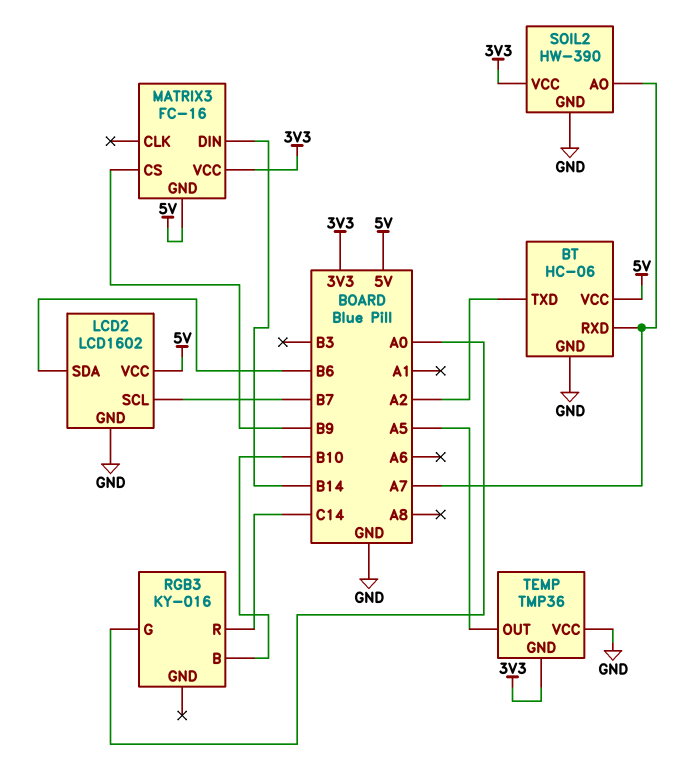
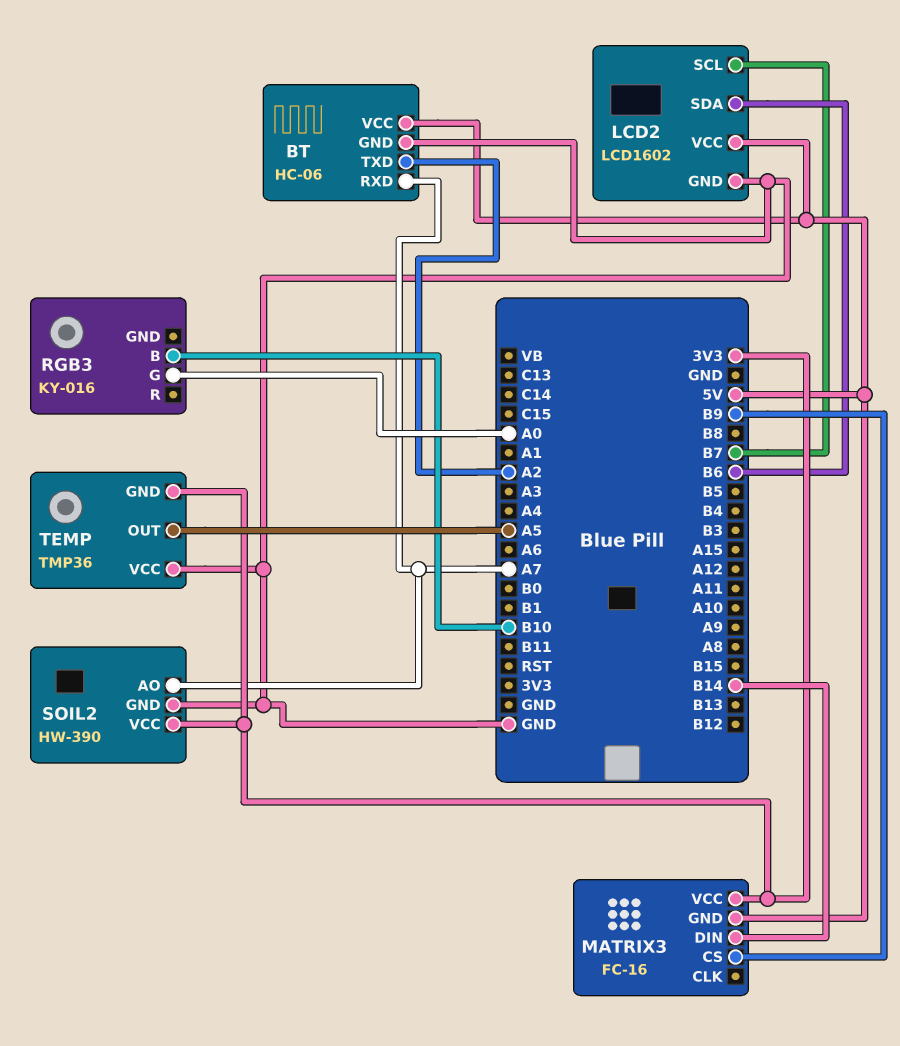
RGB3 pin R: C14 -> none

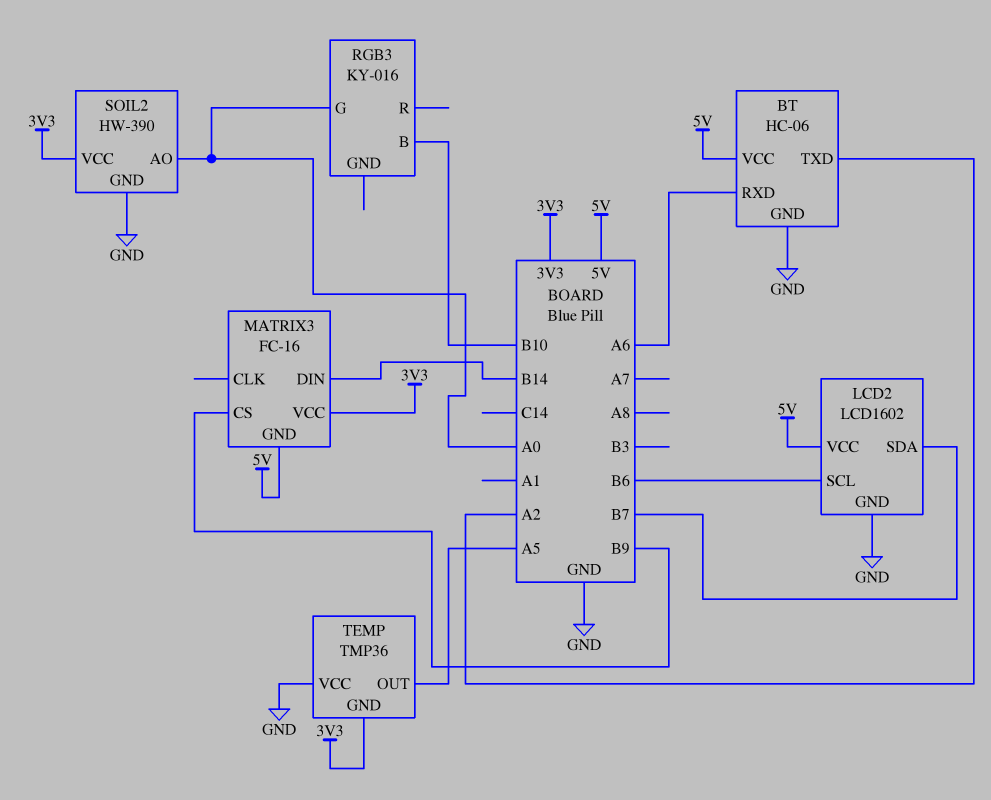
BT pin RXD: A7 -> A6
LCD2 pin SCL: B7 -> B6
LCD2 pin SDA: B6 -> B7
SOIL2 pin AO: A7 -> A0

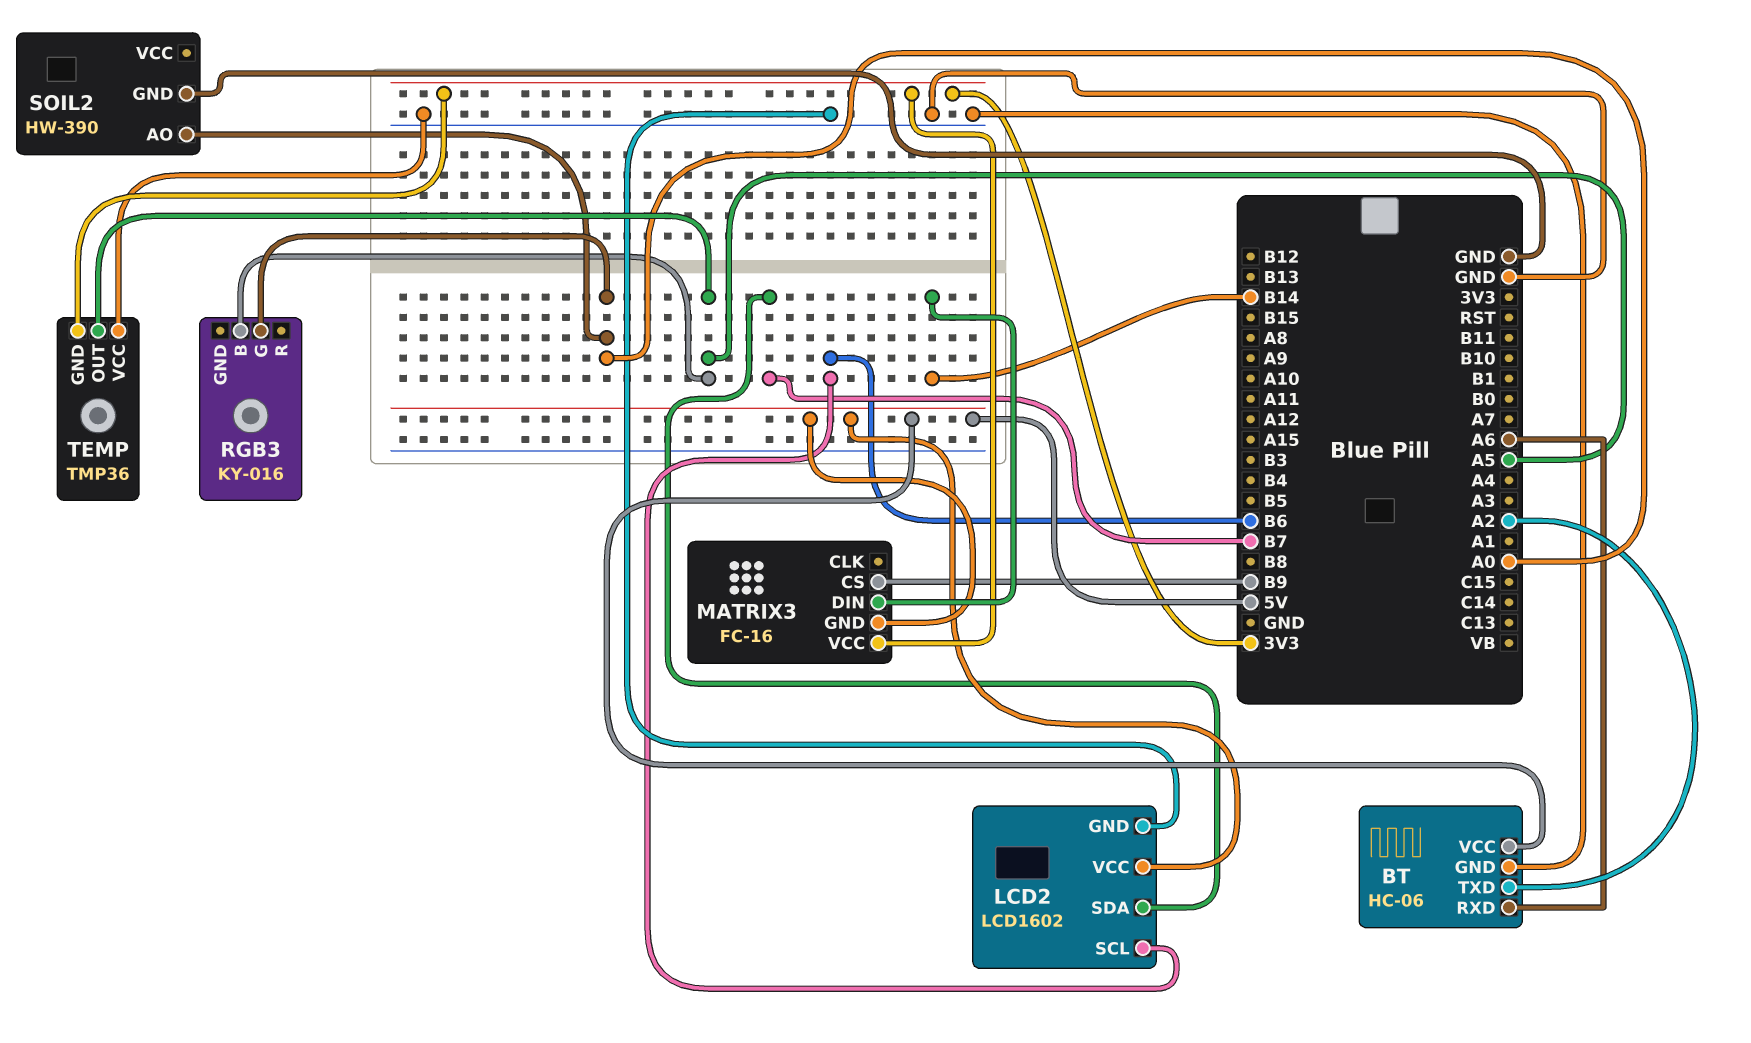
RGB3 pin B: B10 -> A5
SOIL2 pin VCC: 3V3 -> none

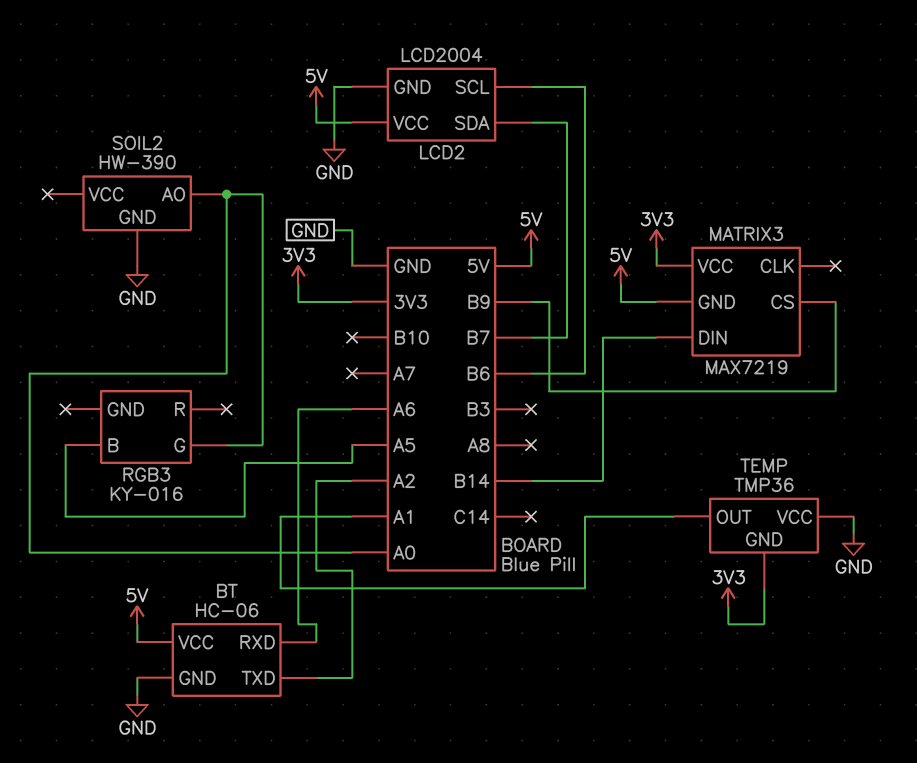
LCD2: LCD1602 -> LCD2004
MATRIX3: FC-16 -> MAX7219
TEMP pin OUT: A5 -> A1

